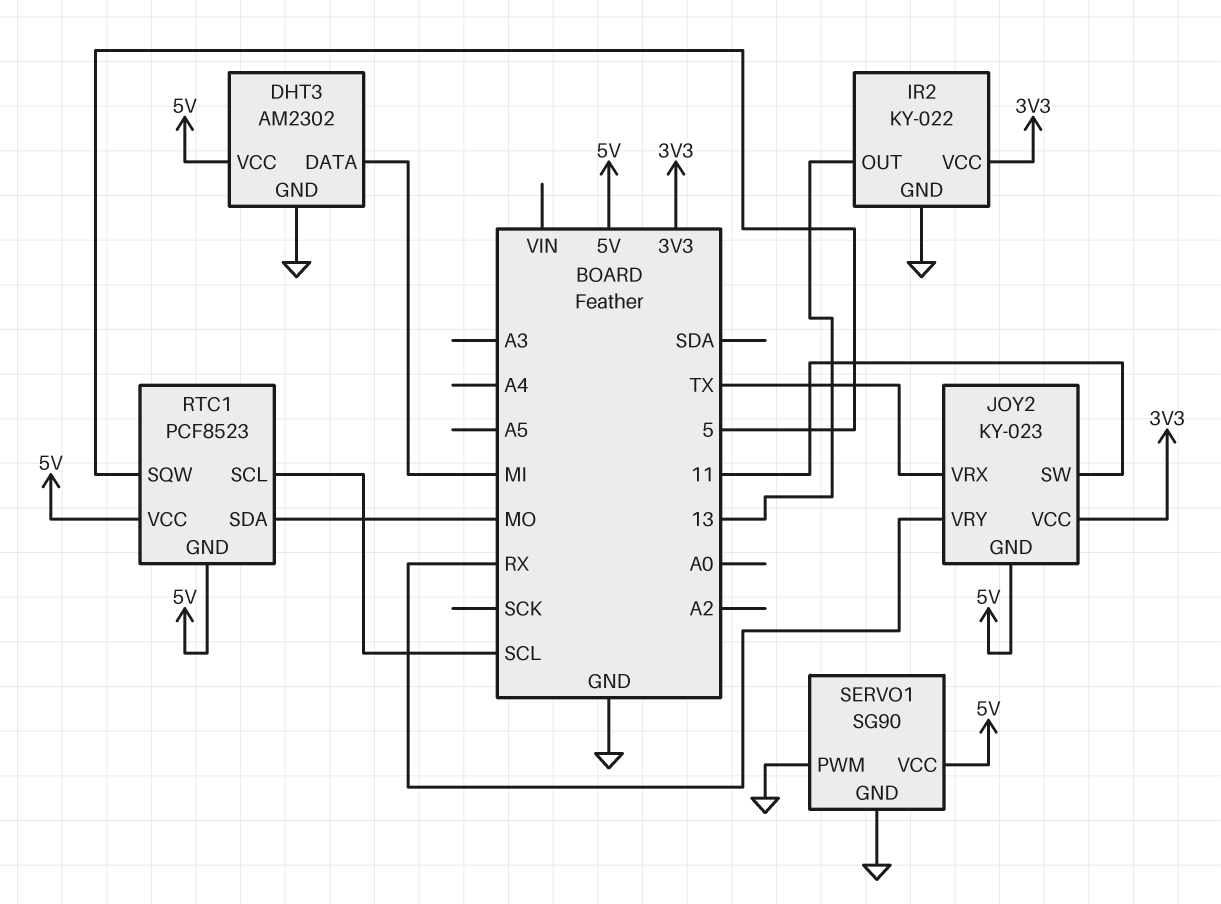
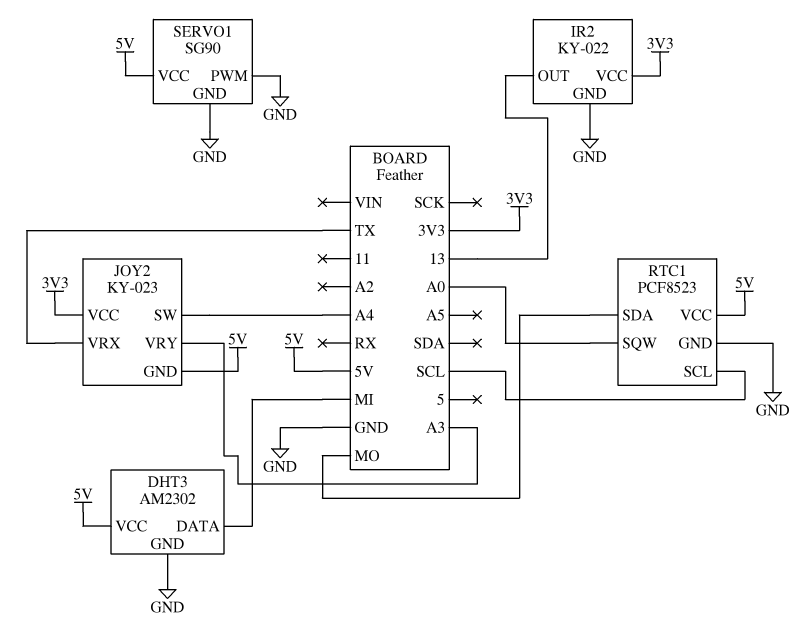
JOY2 pin SW: 11 -> A4
JOY2 pin VRY: RX -> A3
RTC1 pin GND: 5V -> GND
RTC1 pin SQW: 5 -> A0

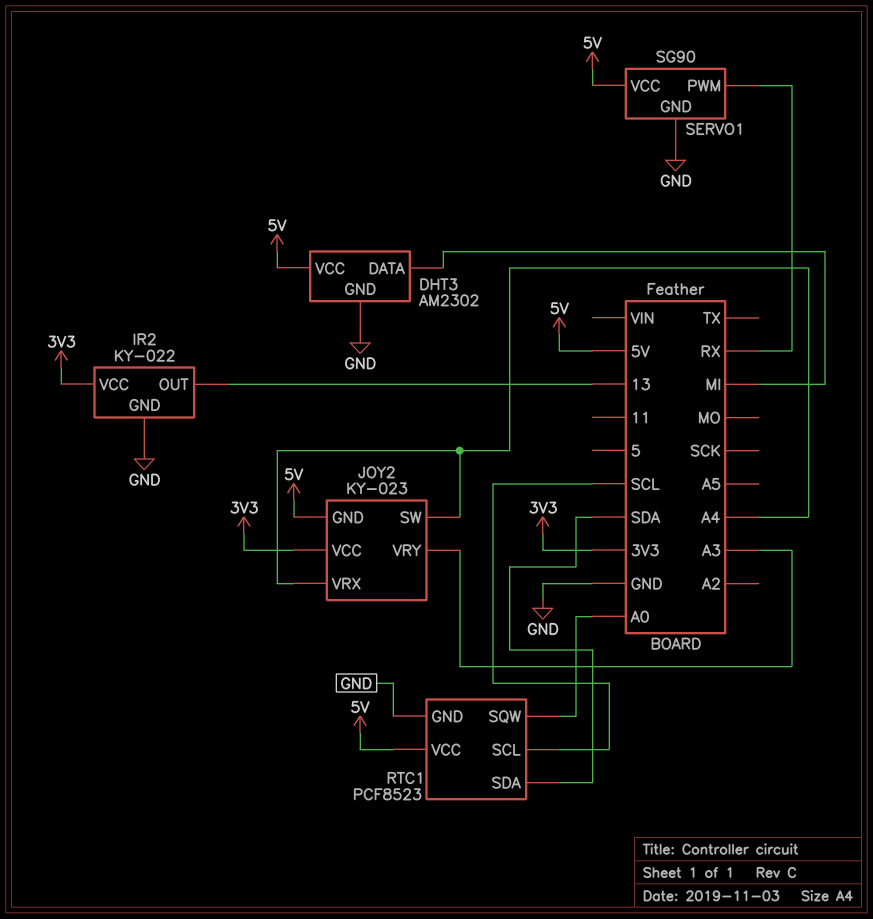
JOY2 pin VRX: TX -> A4
RTC1 pin SDA: MO -> SDA
SERVO1 pin PWM: GND -> RX

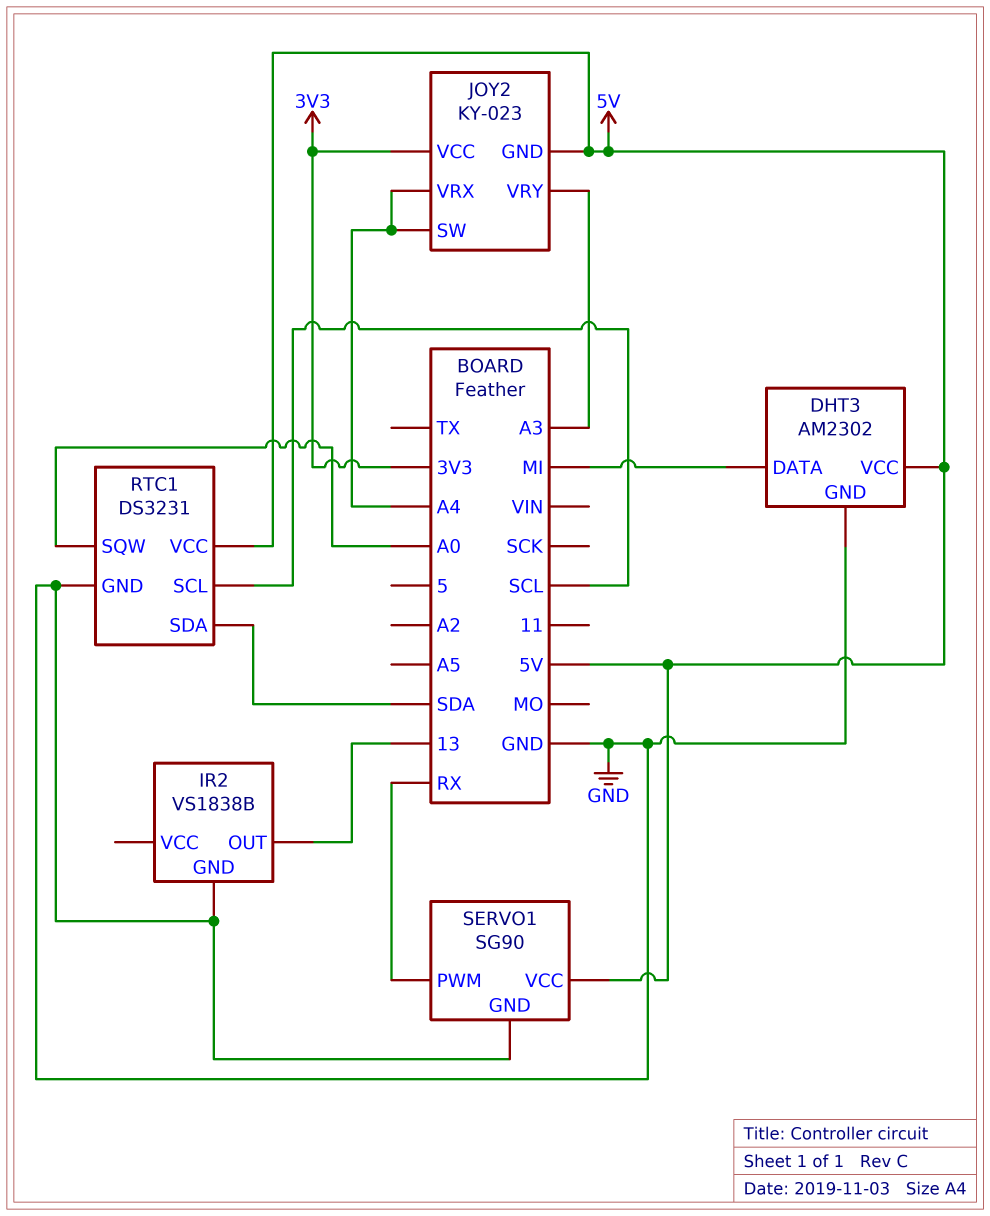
IR2: KY-022 -> VS1838B
IR2 pin VCC: 3V3 -> none
RTC1: PCF8523 -> DS3231

